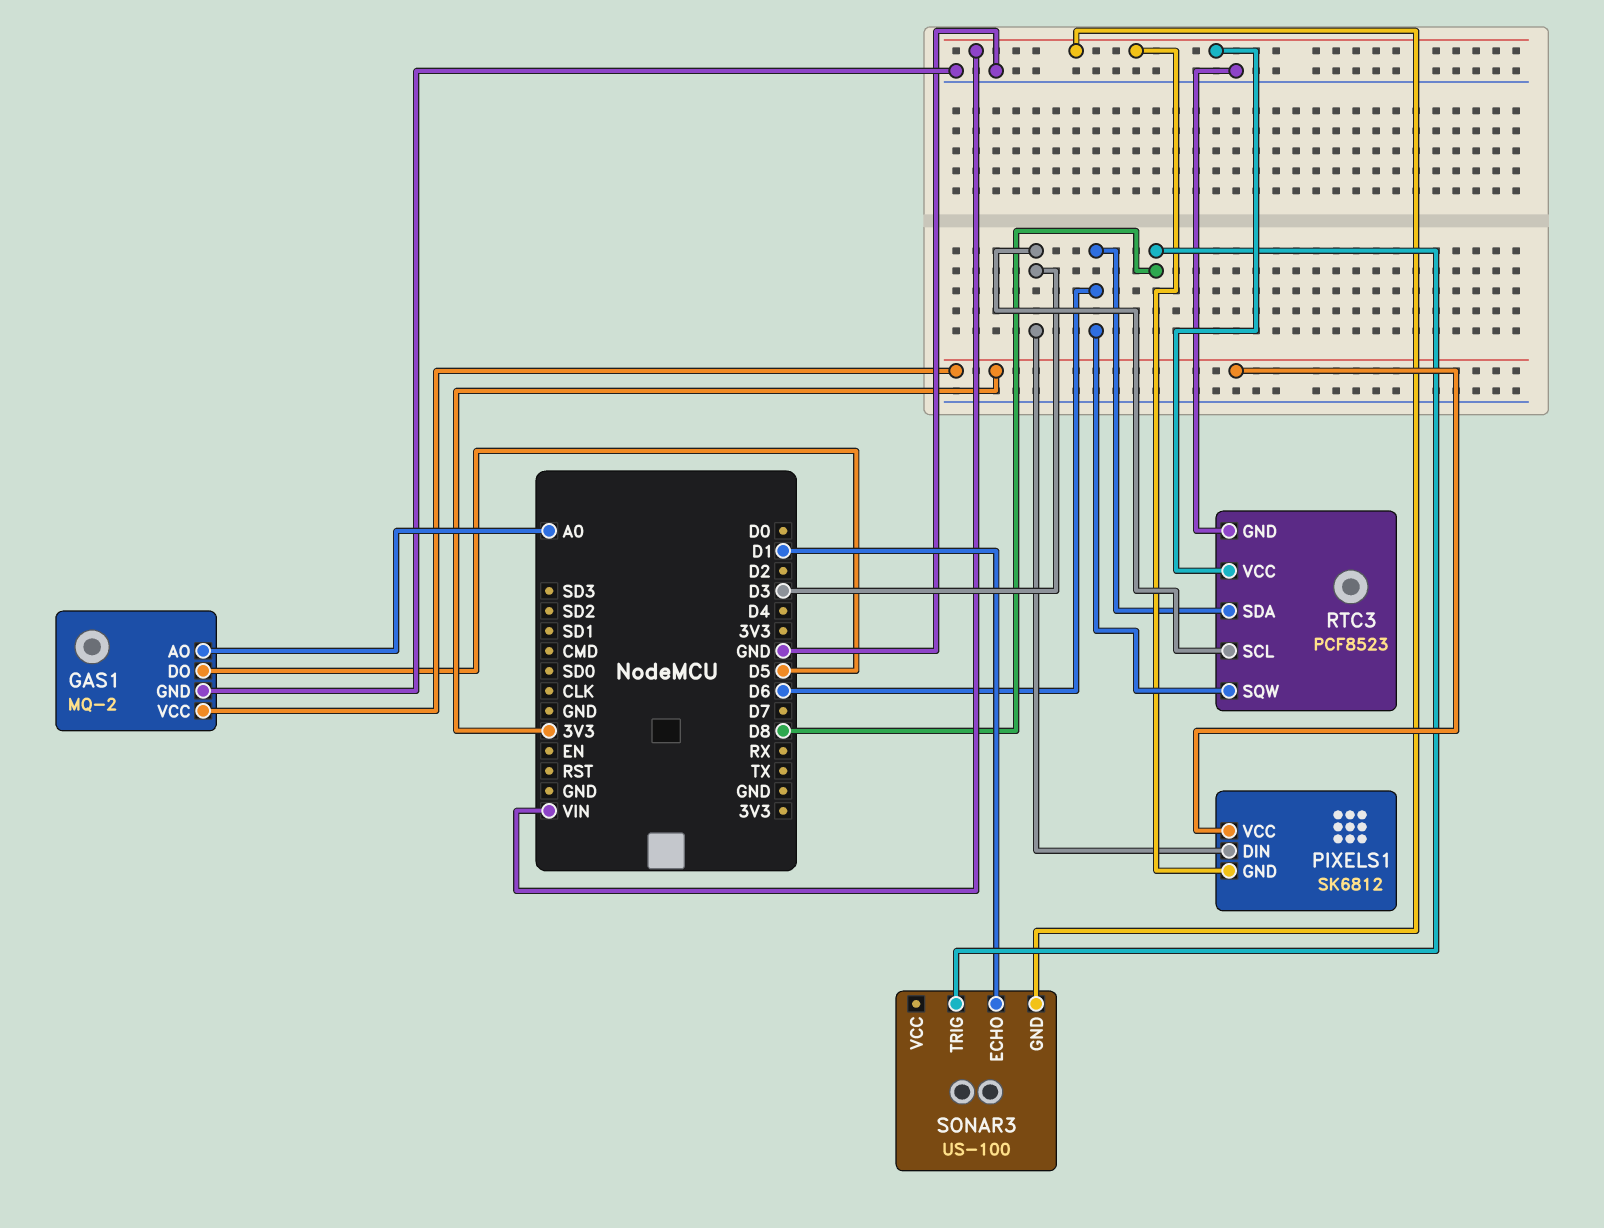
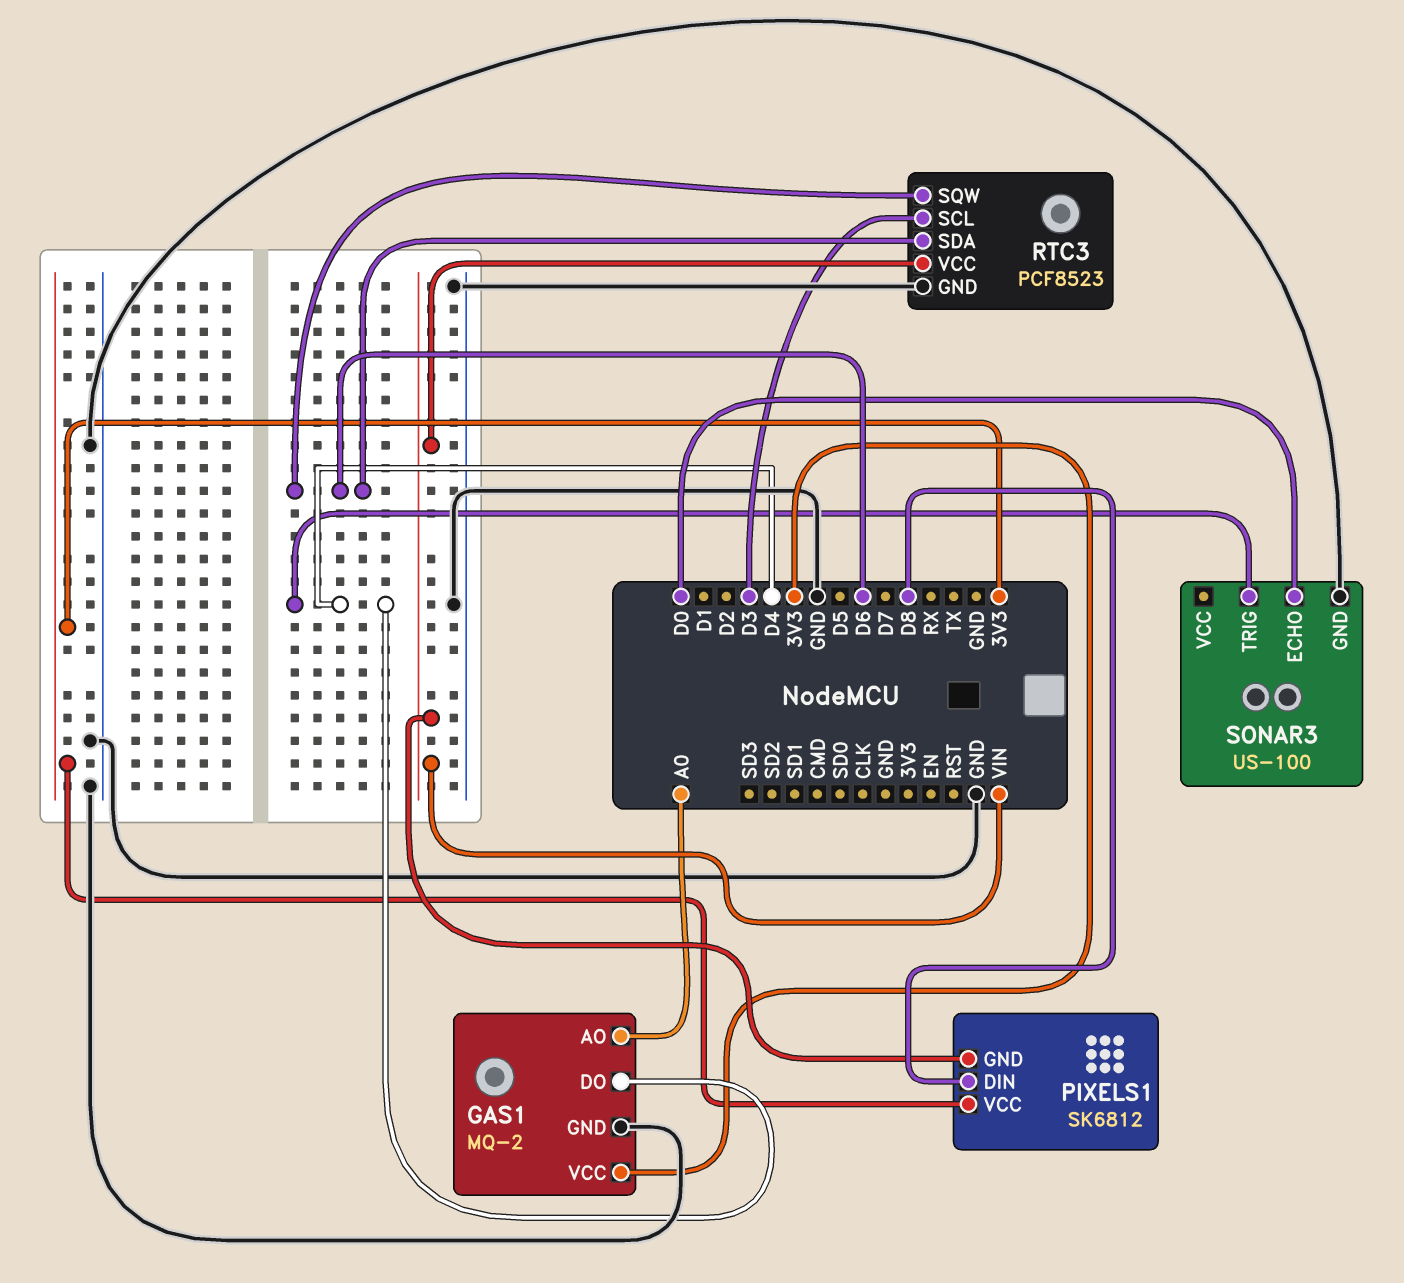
GAS1 pin DO: D5 -> D4
PIXELS1 pin DIN: D3 -> D8
SONAR3 pin ECHO: D1 -> D0
SONAR3 pin GND: VIN -> GND
SONAR3 pin TRIG: D8 -> D4

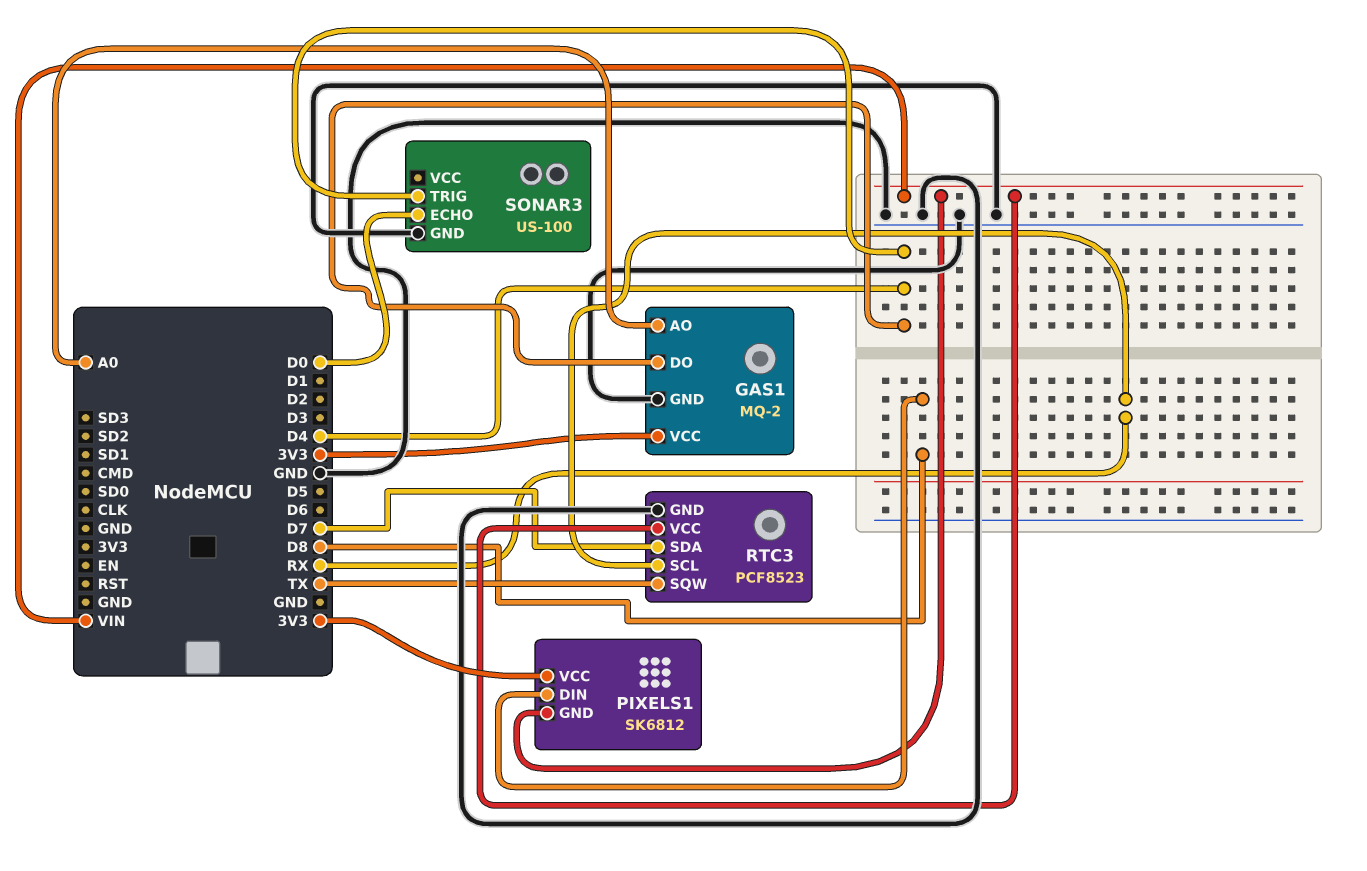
RTC3 pin SCL: D3 -> RX
RTC3 pin SDA: D6 -> D7
RTC3 pin SQW: D6 -> TX

